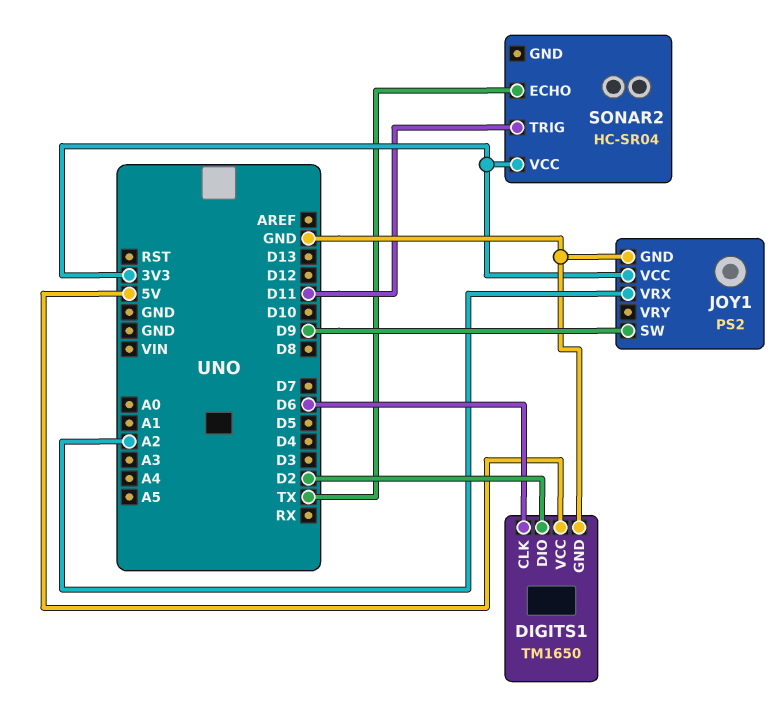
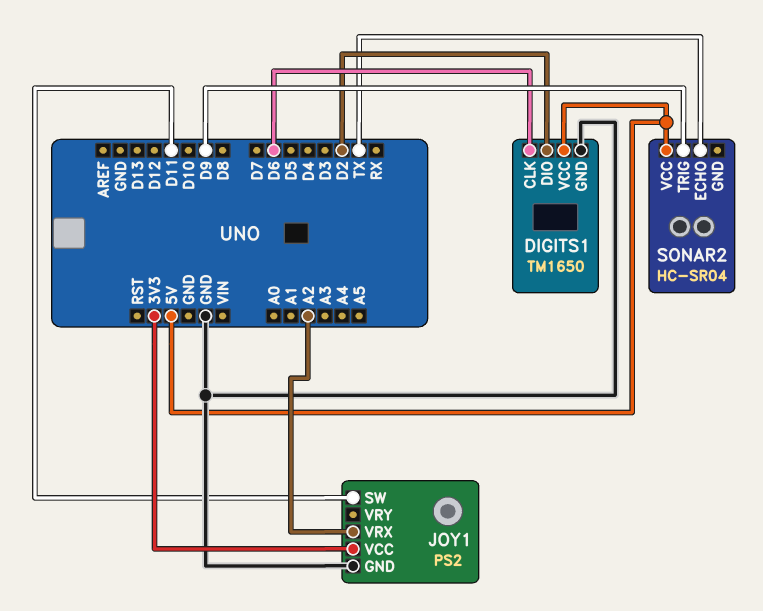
JOY1 pin SW: D9 -> D11
SONAR2 pin TRIG: D11 -> D9
SONAR2 pin VCC: 3V3 -> 5V

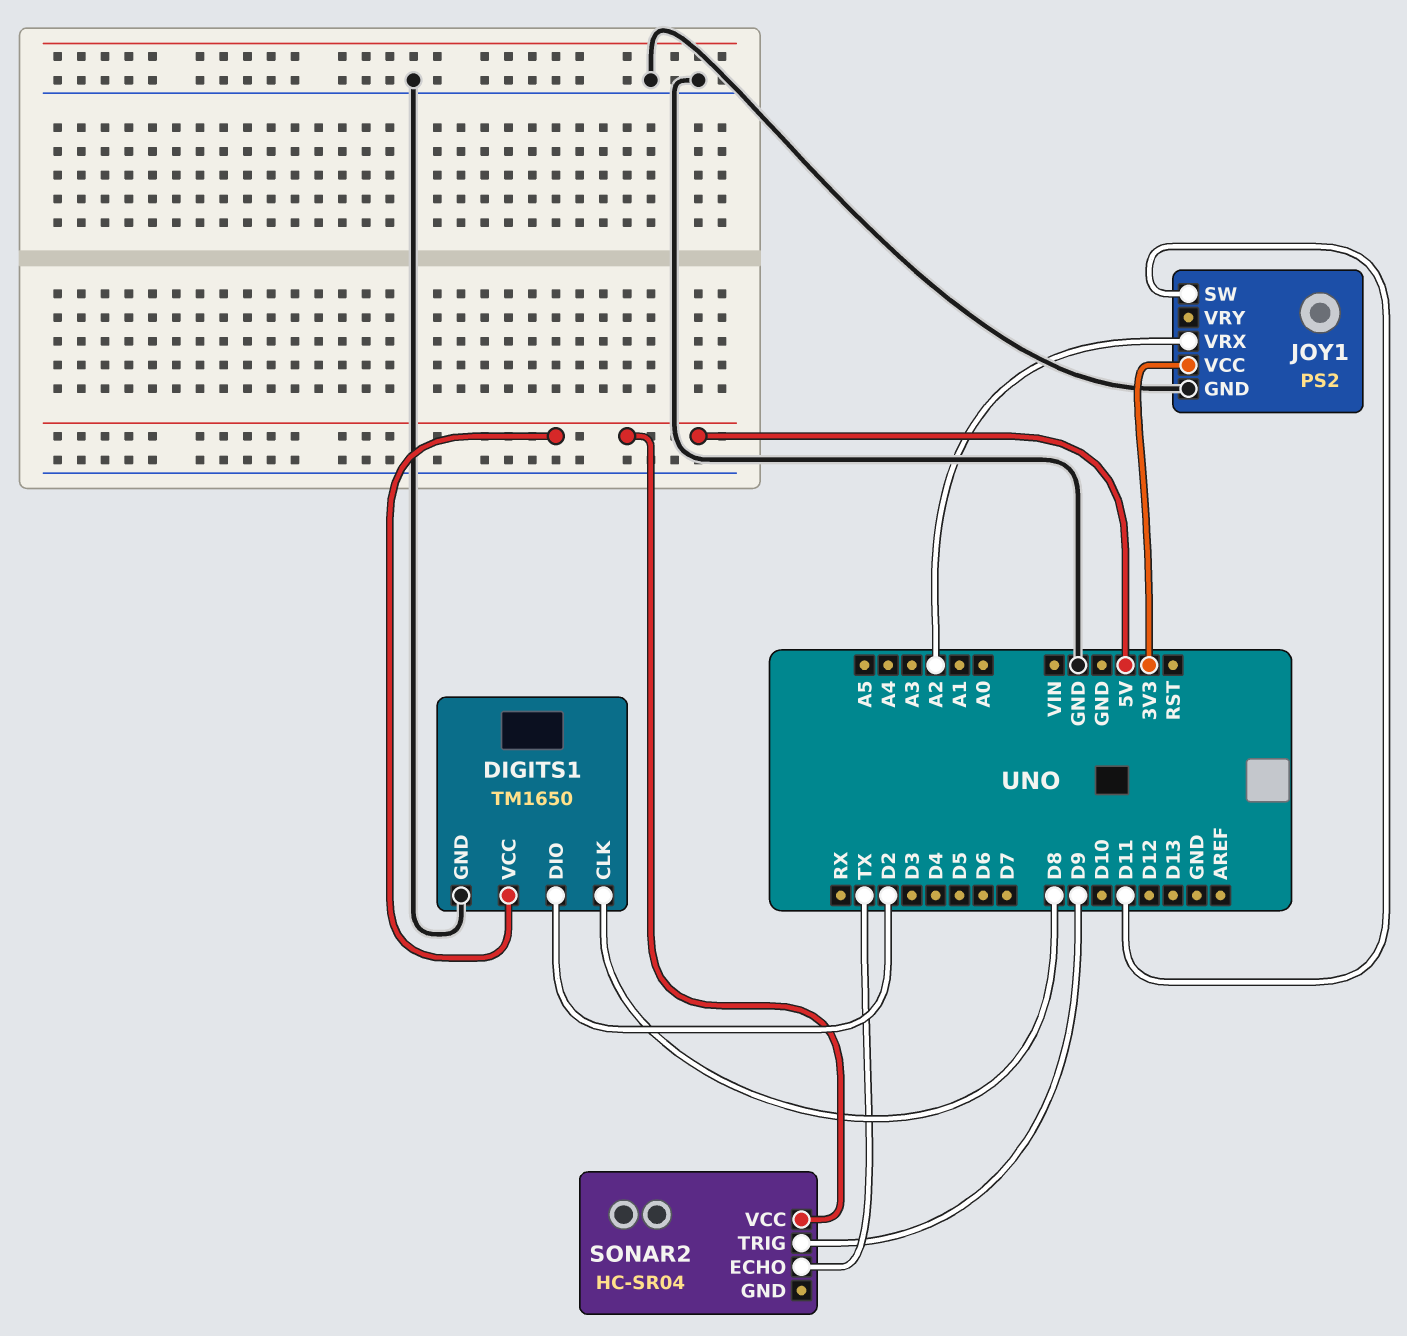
DIGITS1 pin CLK: D6 -> D8

